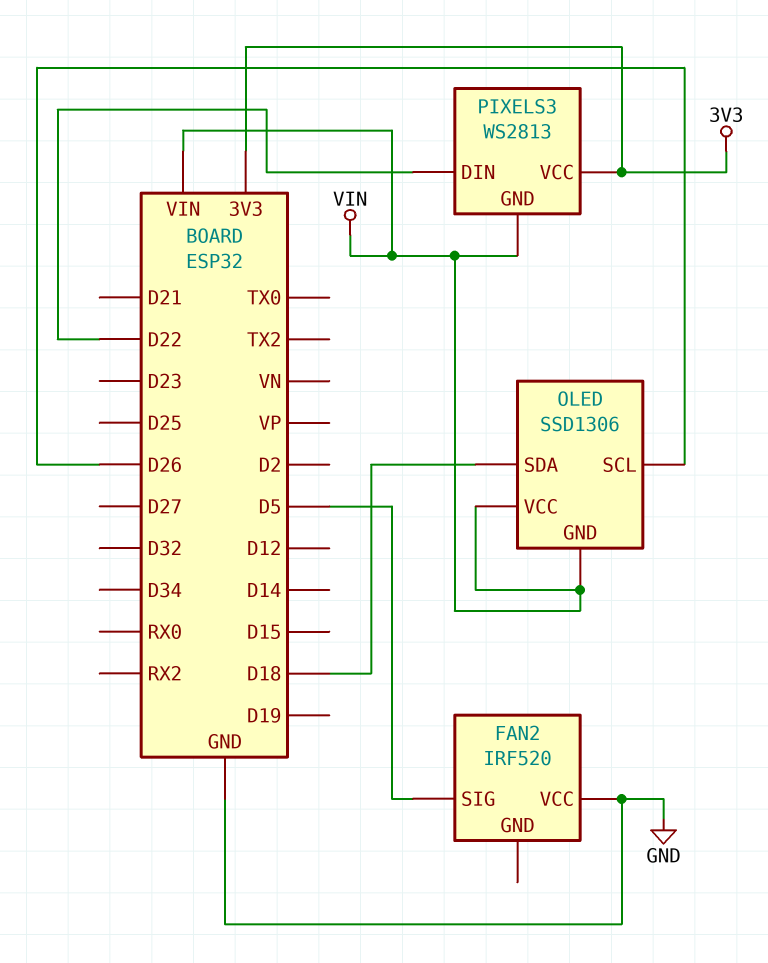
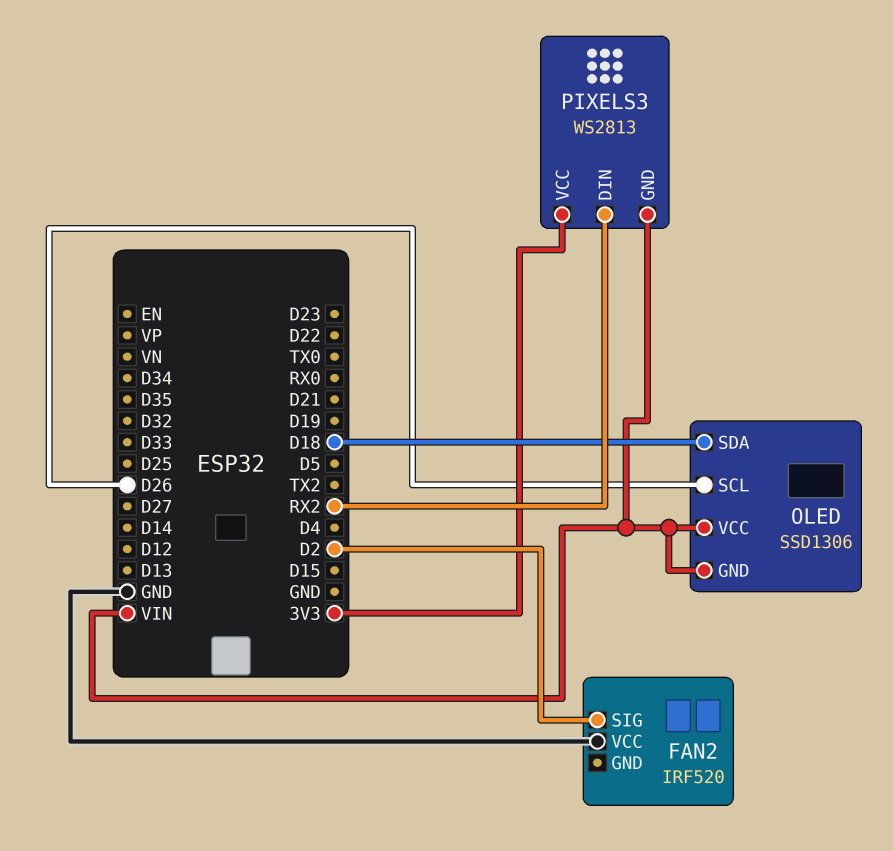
FAN2 pin SIG: D5 -> D2
PIXELS3 pin DIN: D22 -> RX2

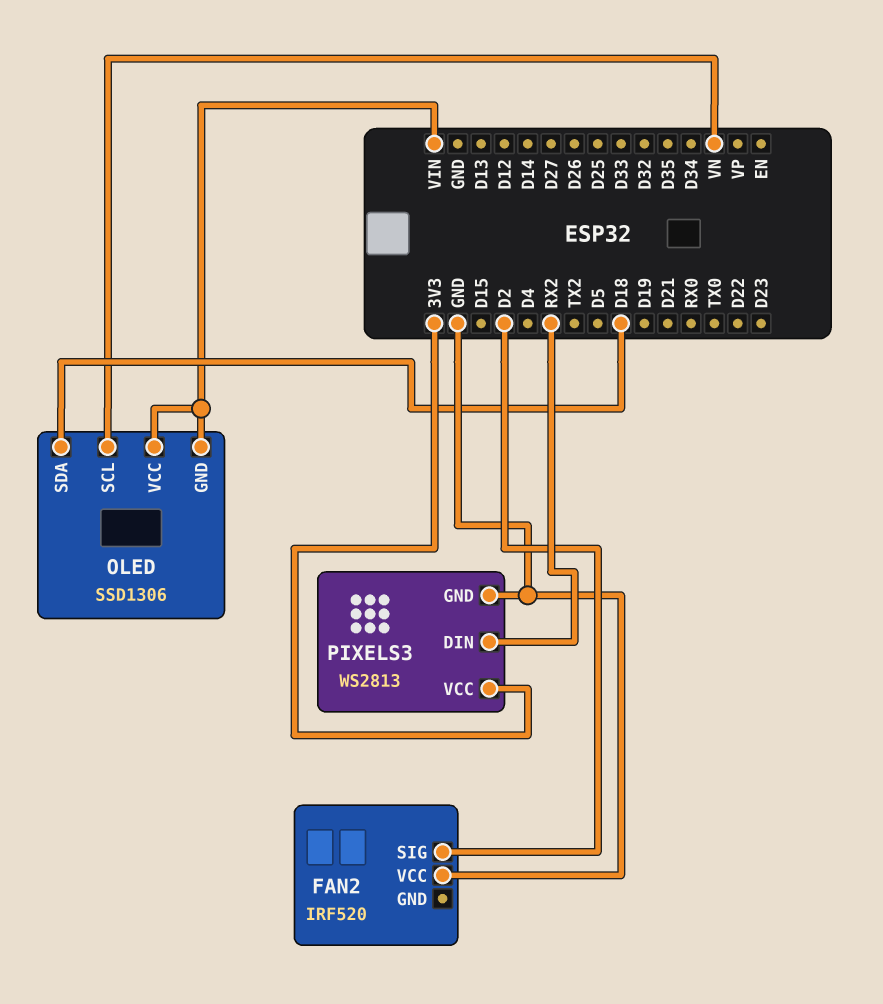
OLED pin SCL: D26 -> VN
PIXELS3 pin GND: VIN -> GND

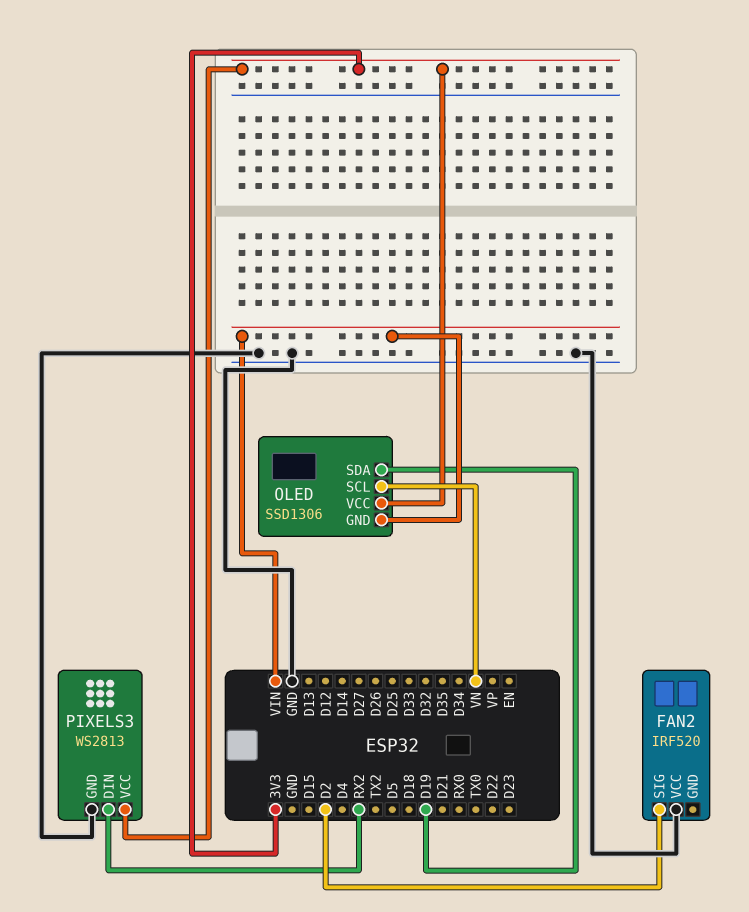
OLED pin SDA: D18 -> D19
OLED pin VCC: VIN -> 3V3

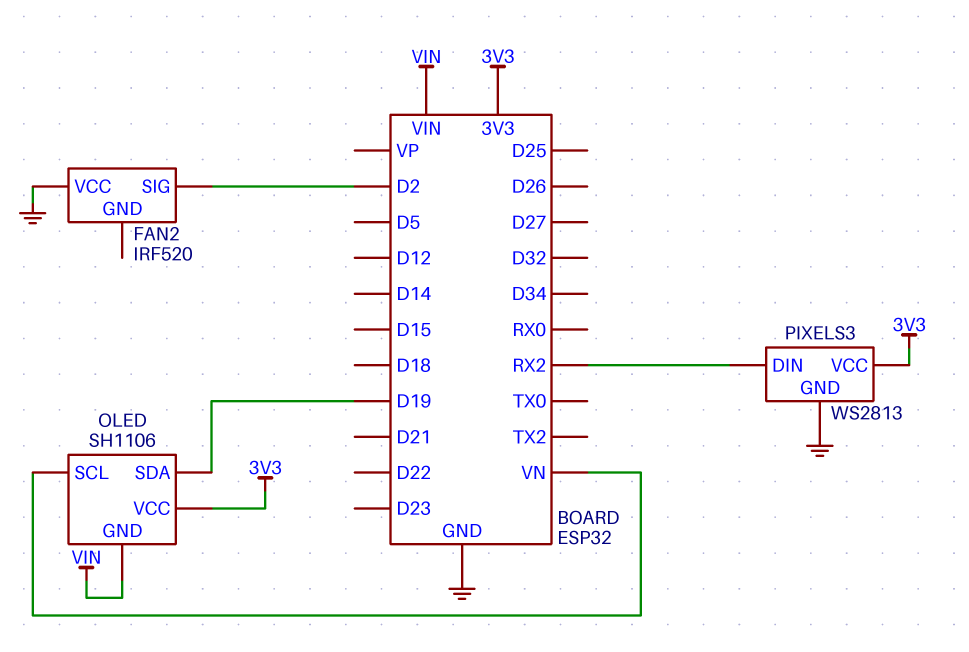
OLED: SSD1306 -> SH1106

